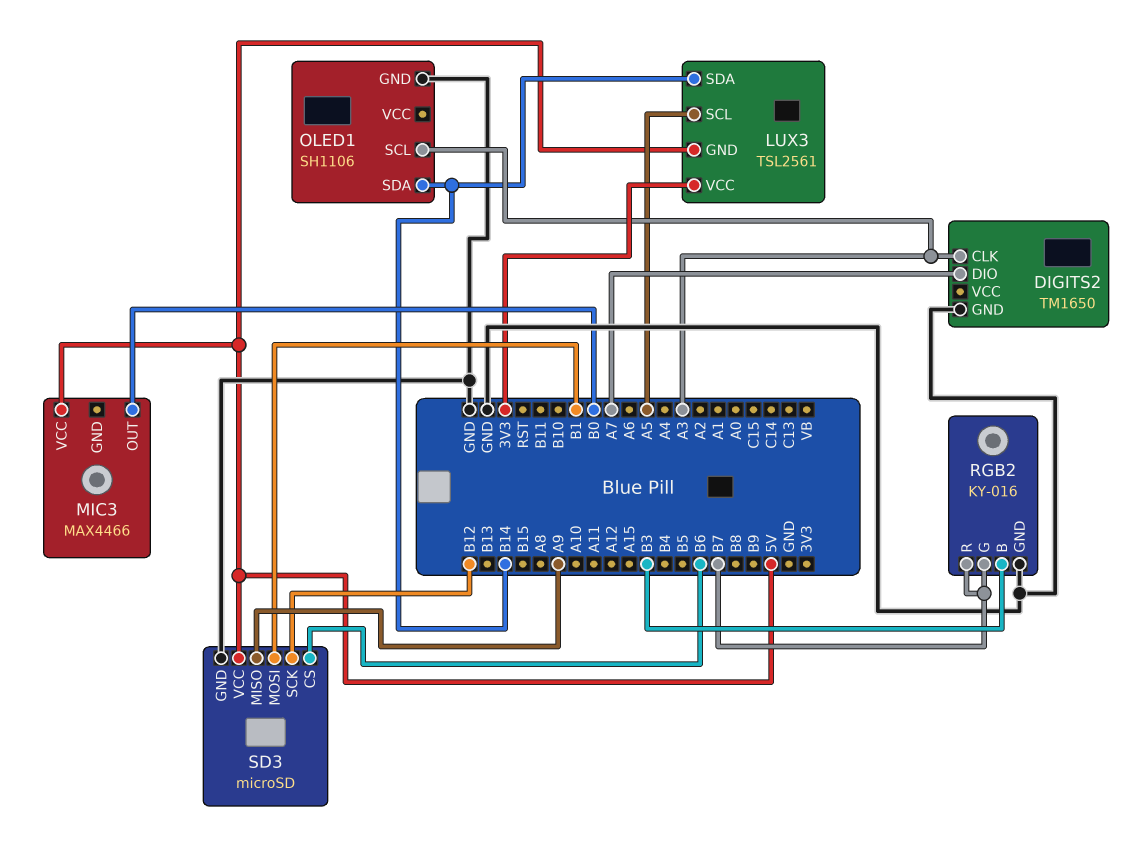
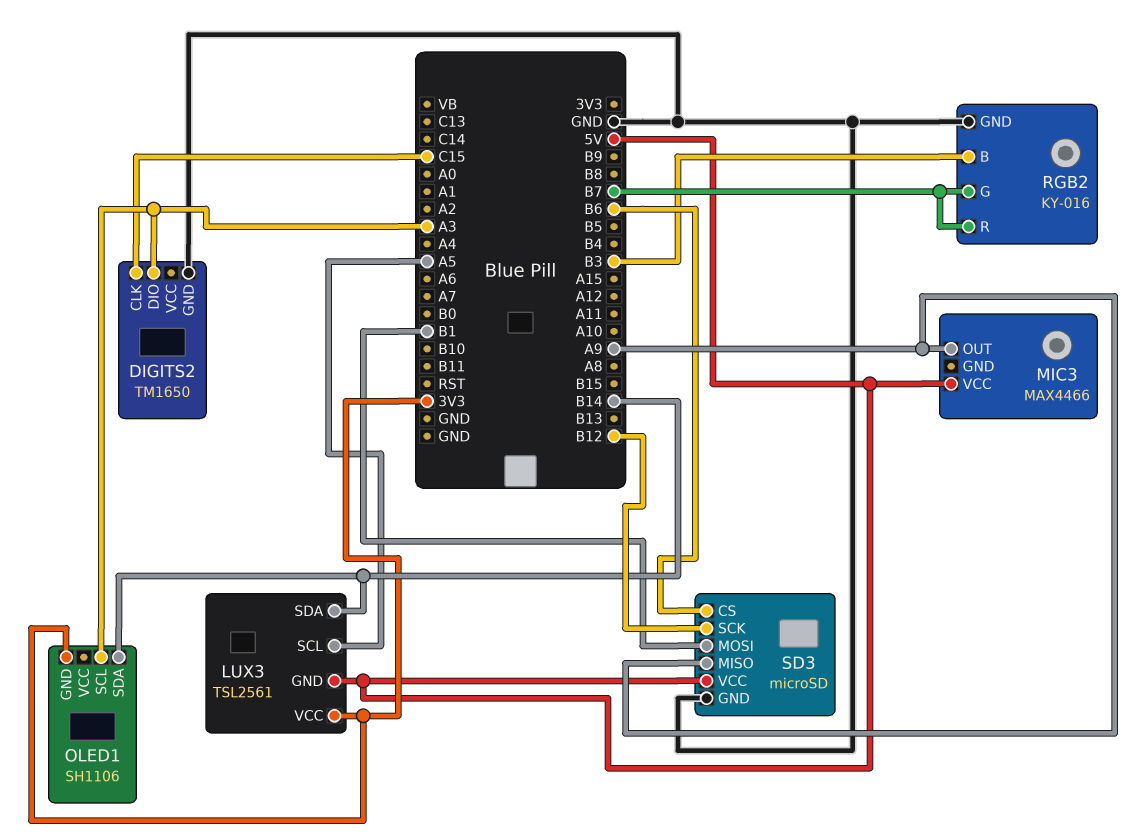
DIGITS2 pin CLK: A3 -> C15
DIGITS2 pin DIO: A7 -> A3
MIC3 pin OUT: B0 -> A9
OLED1 pin GND: GND -> 3V3

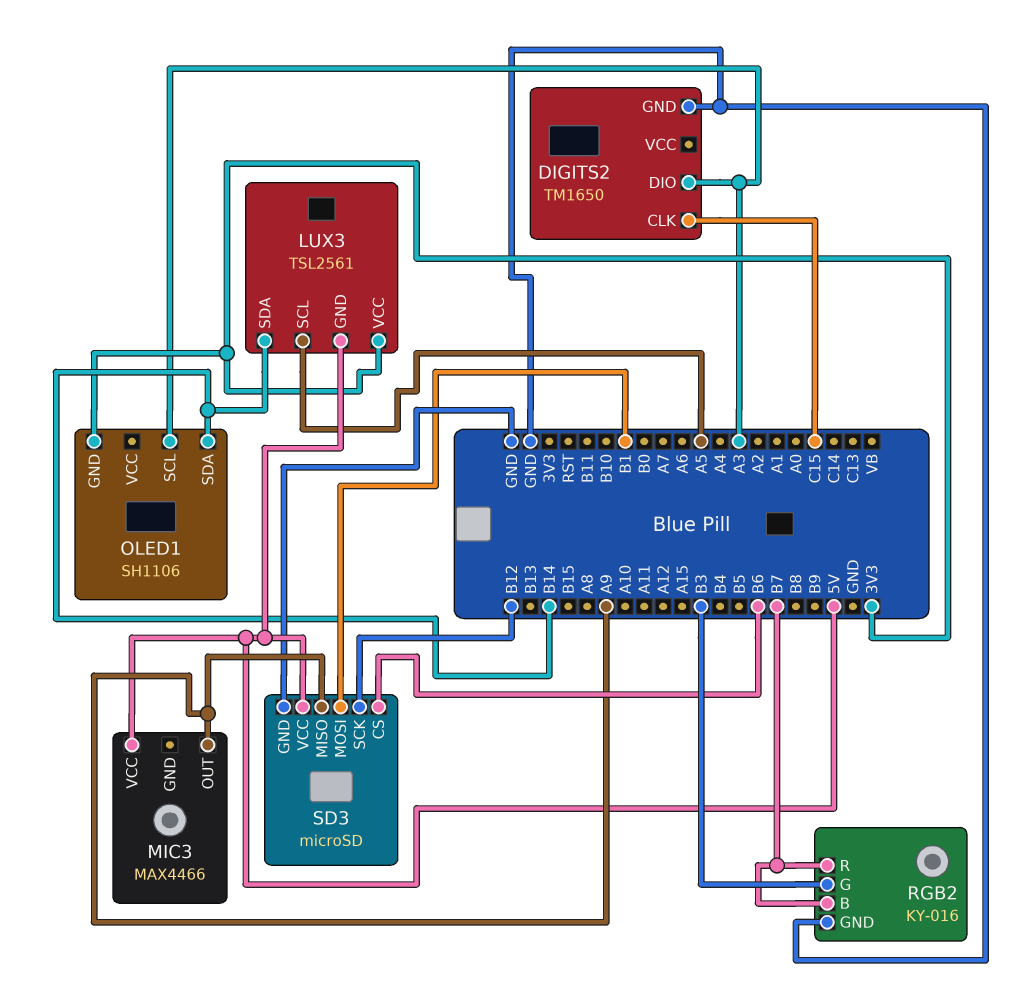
RGB2 pin B: B3 -> B7
RGB2 pin G: B7 -> B3

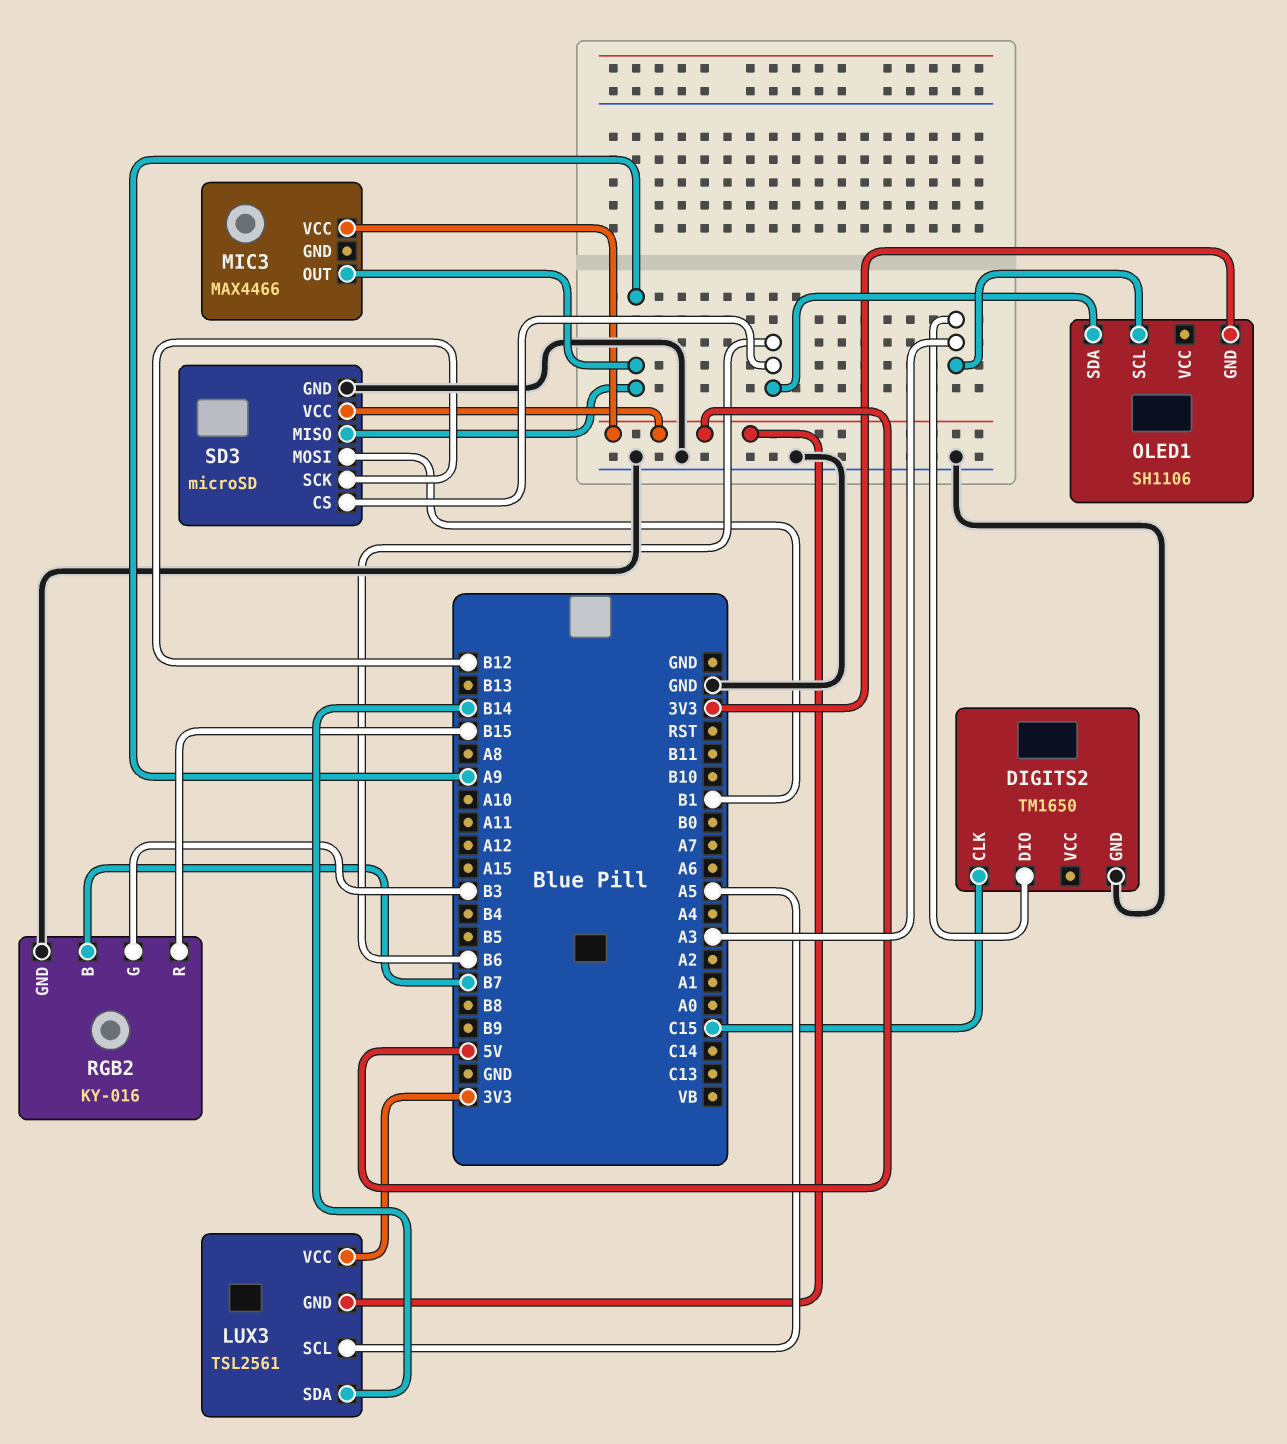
OLED1 pin SDA: B14 -> B6
RGB2 pin R: B7 -> B15

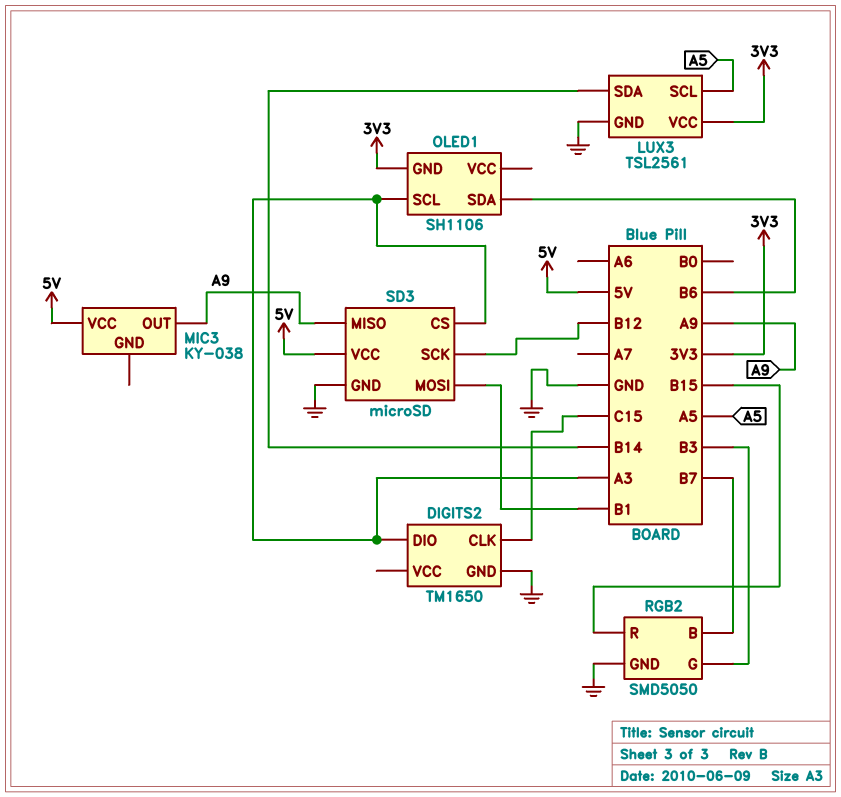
LUX3 pin GND: 5V -> GND
MIC3: MAX4466 -> KY-038
RGB2: KY-016 -> SMD5050
SD3 pin CS: B6 -> A3

